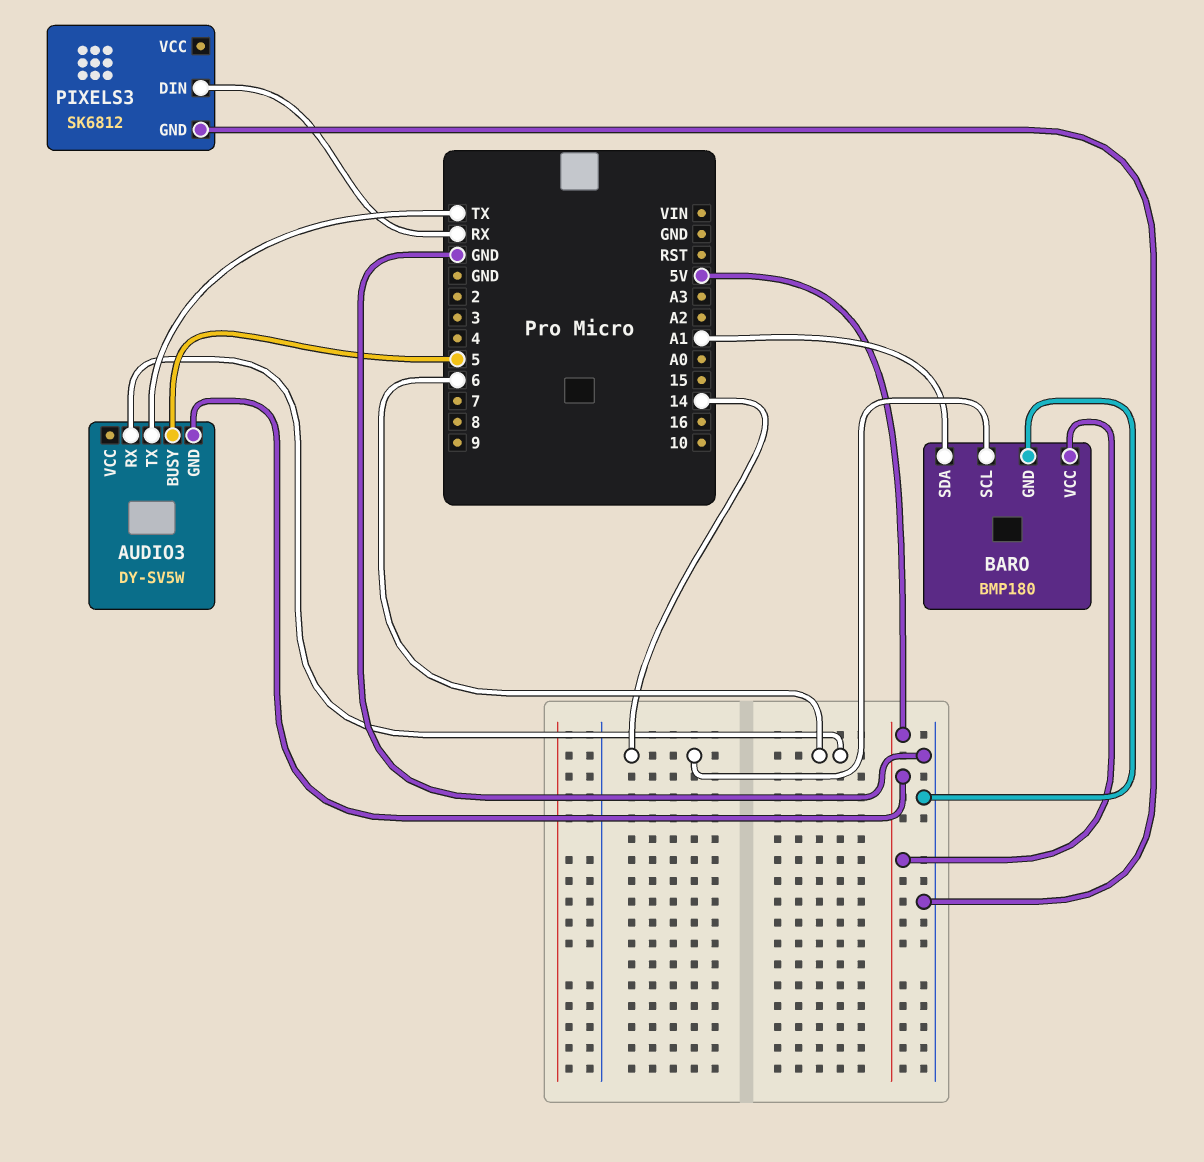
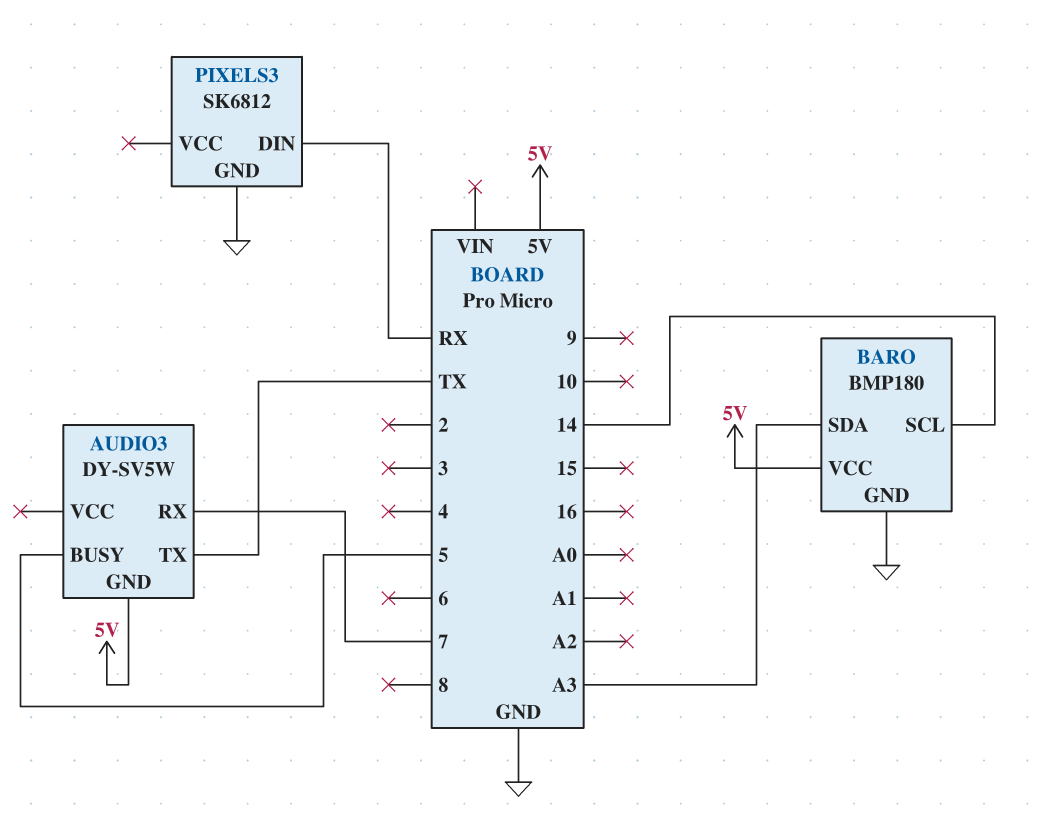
AUDIO3 pin RX: 6 -> 7
BARO pin SDA: A1 -> A3

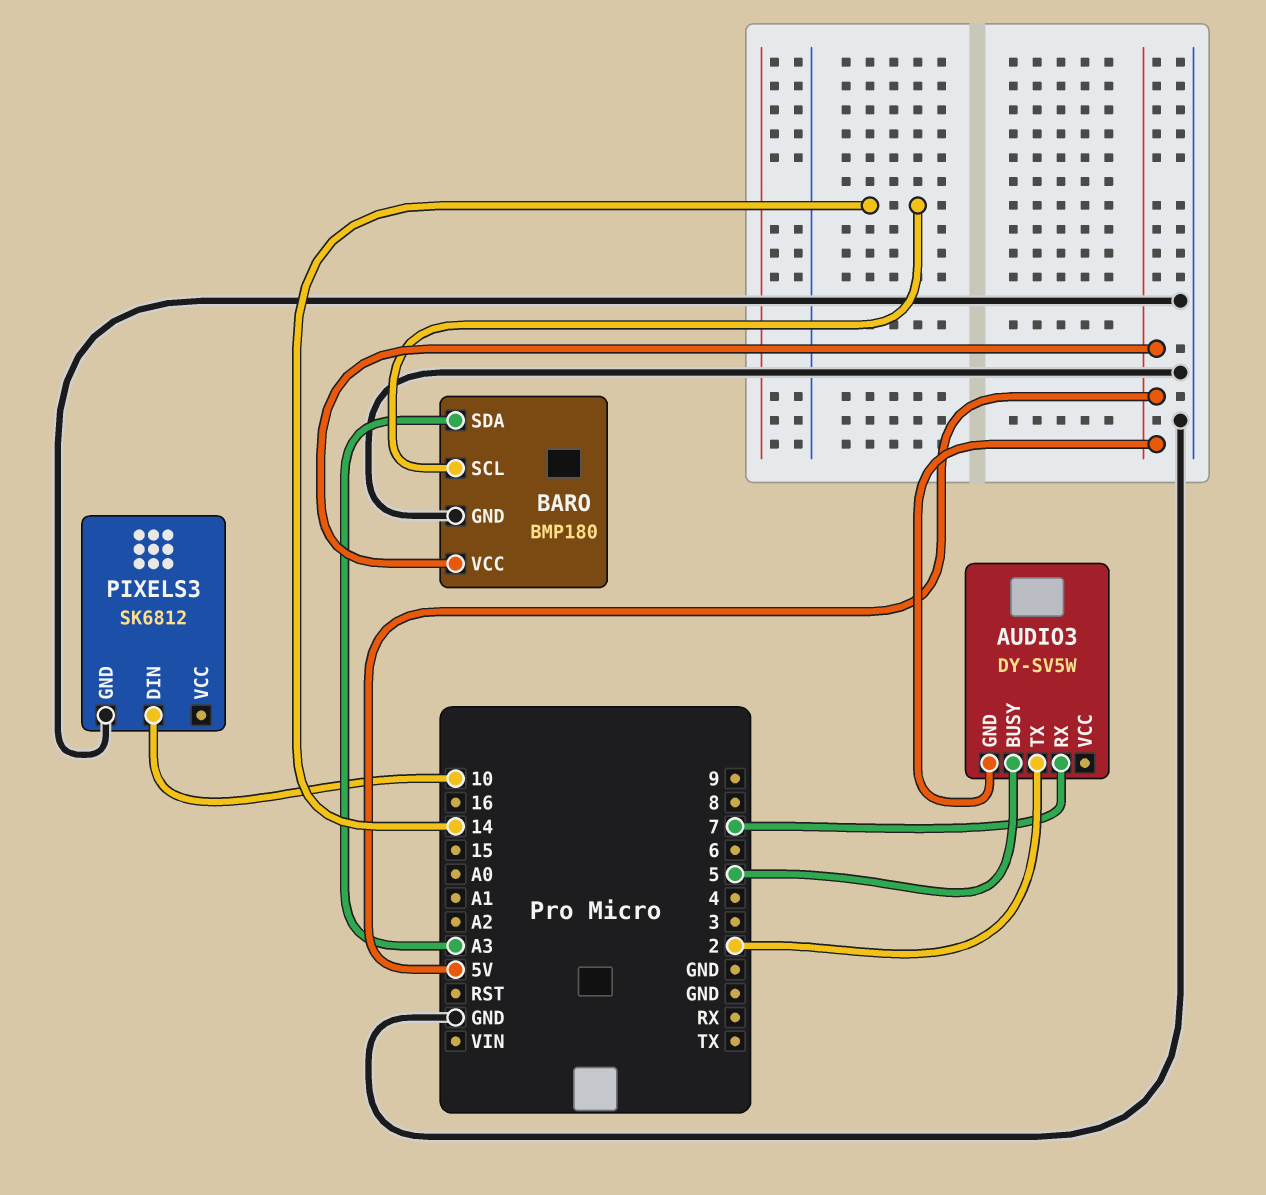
AUDIO3 pin TX: TX -> 2
PIXELS3 pin DIN: RX -> 10

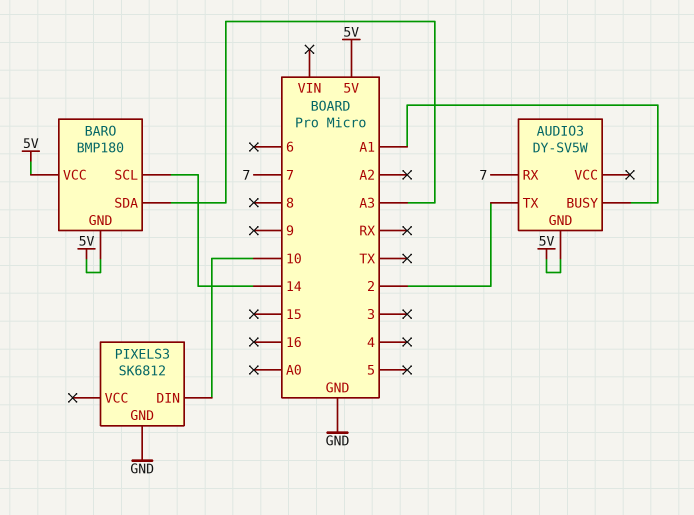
AUDIO3 pin BUSY: 5 -> A1
BARO pin GND: GND -> 5V

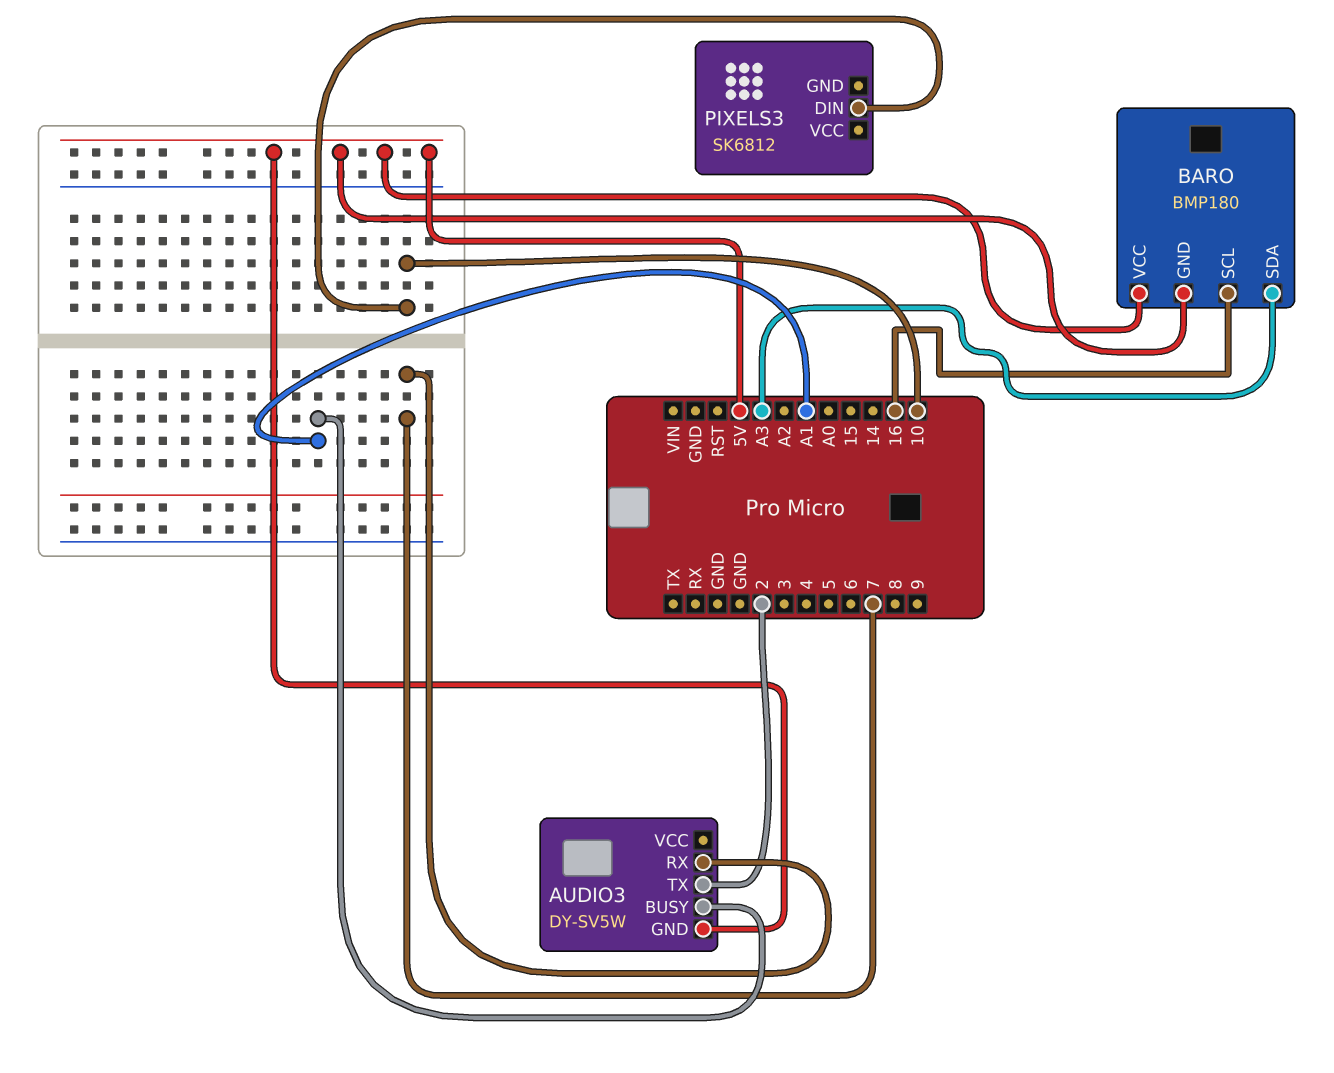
BARO pin SCL: 14 -> 16
PIXELS3 pin GND: GND -> none

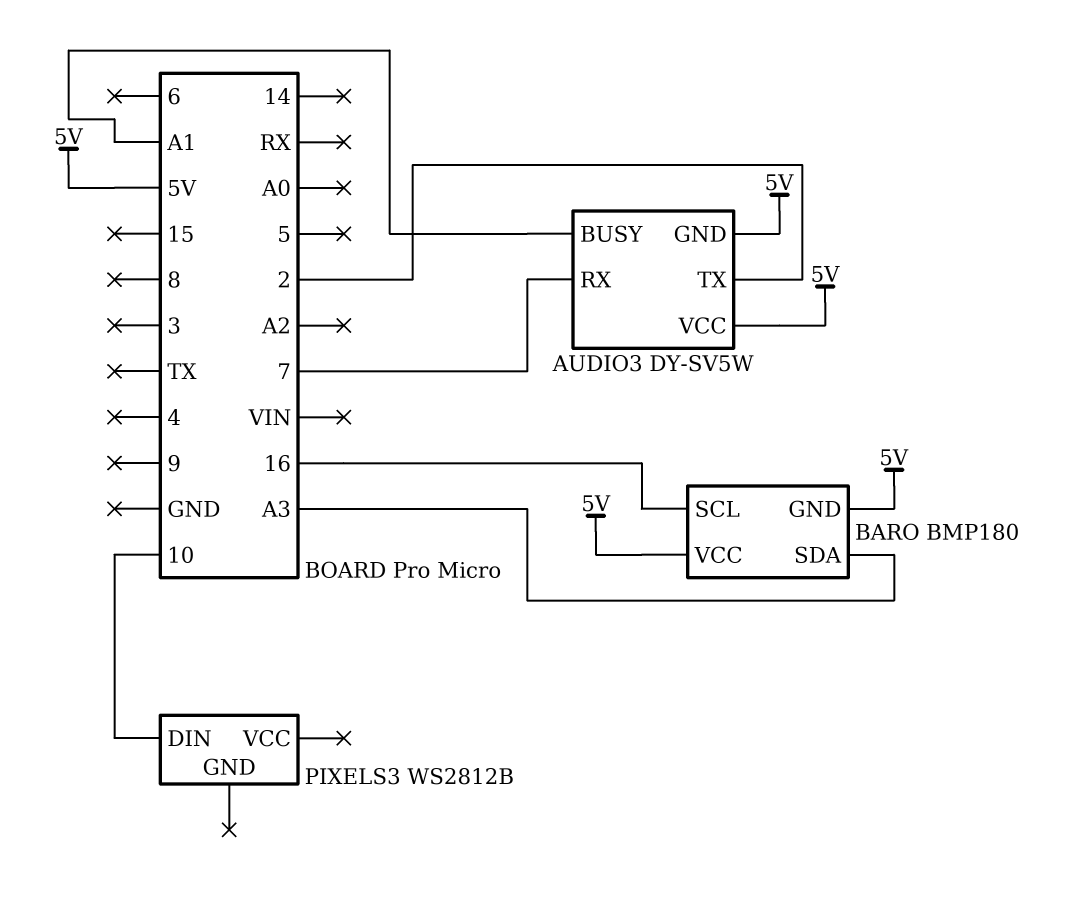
AUDIO3 pin VCC: none -> 5V
PIXELS3: SK6812 -> WS2812B

